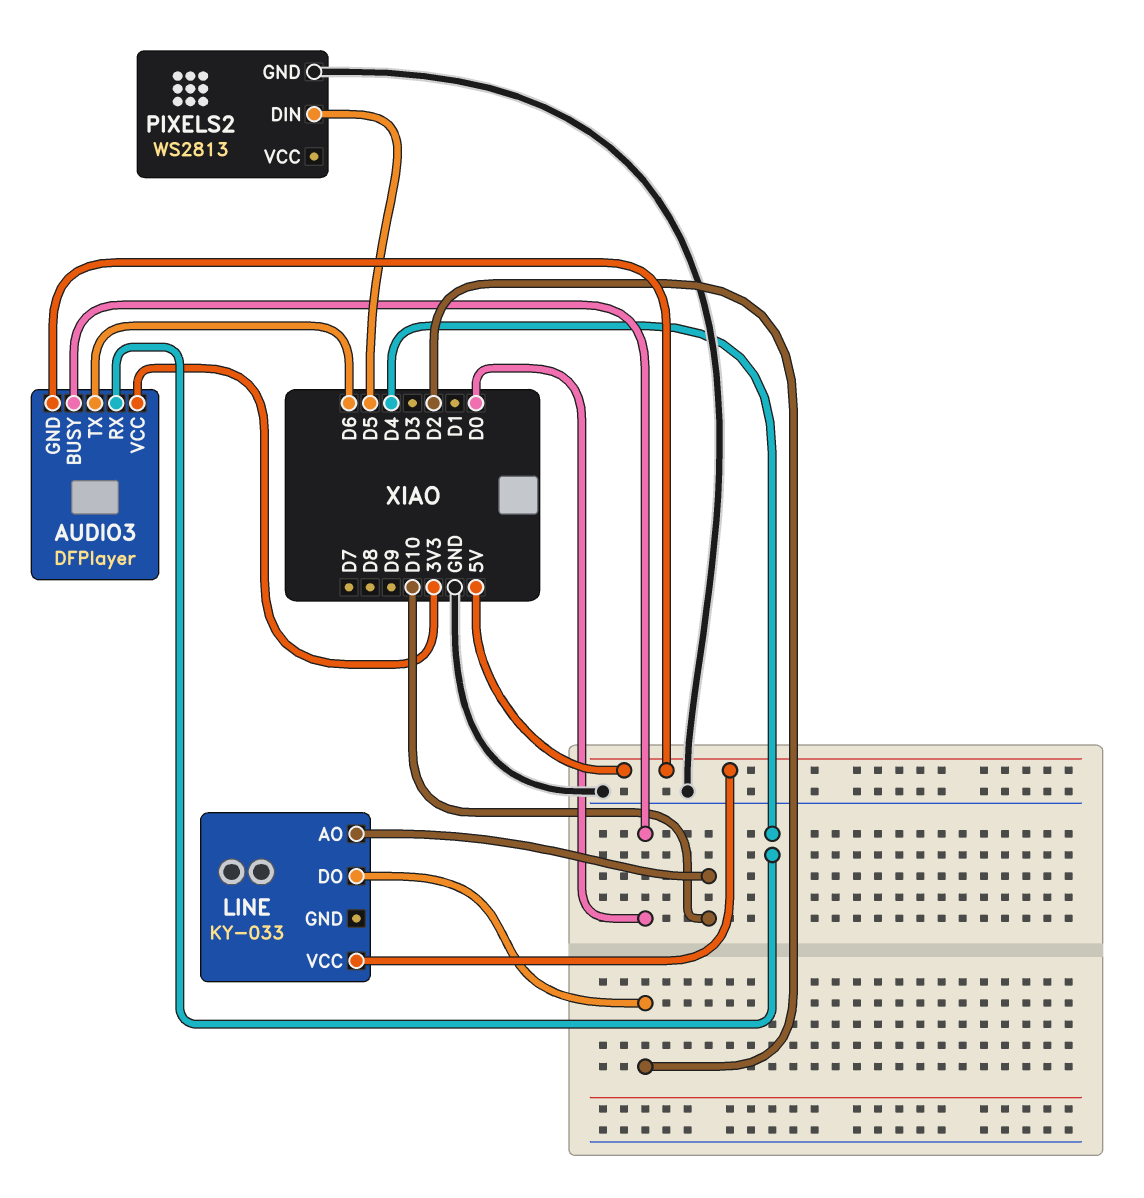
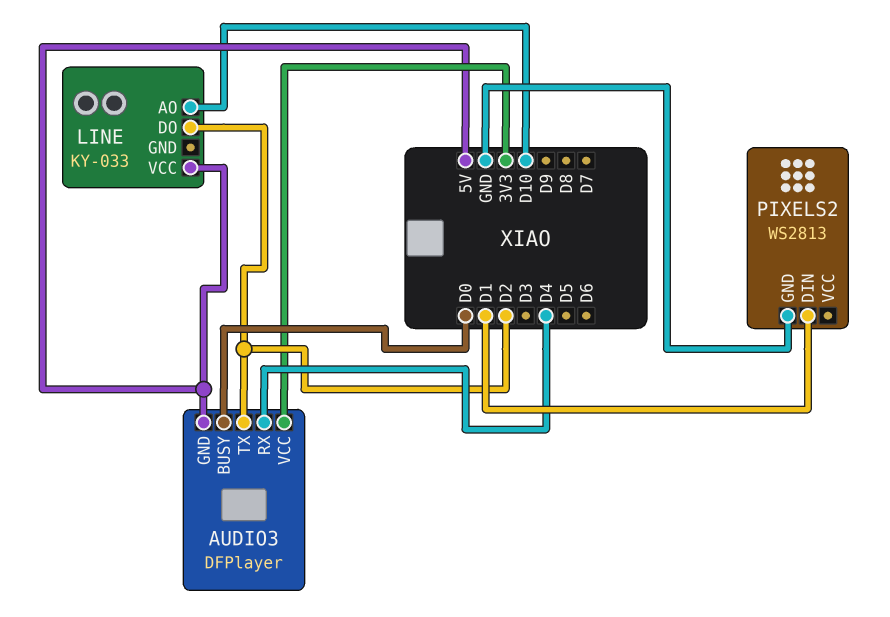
AUDIO3 pin TX: D6 -> D2
PIXELS2 pin DIN: D5 -> D1

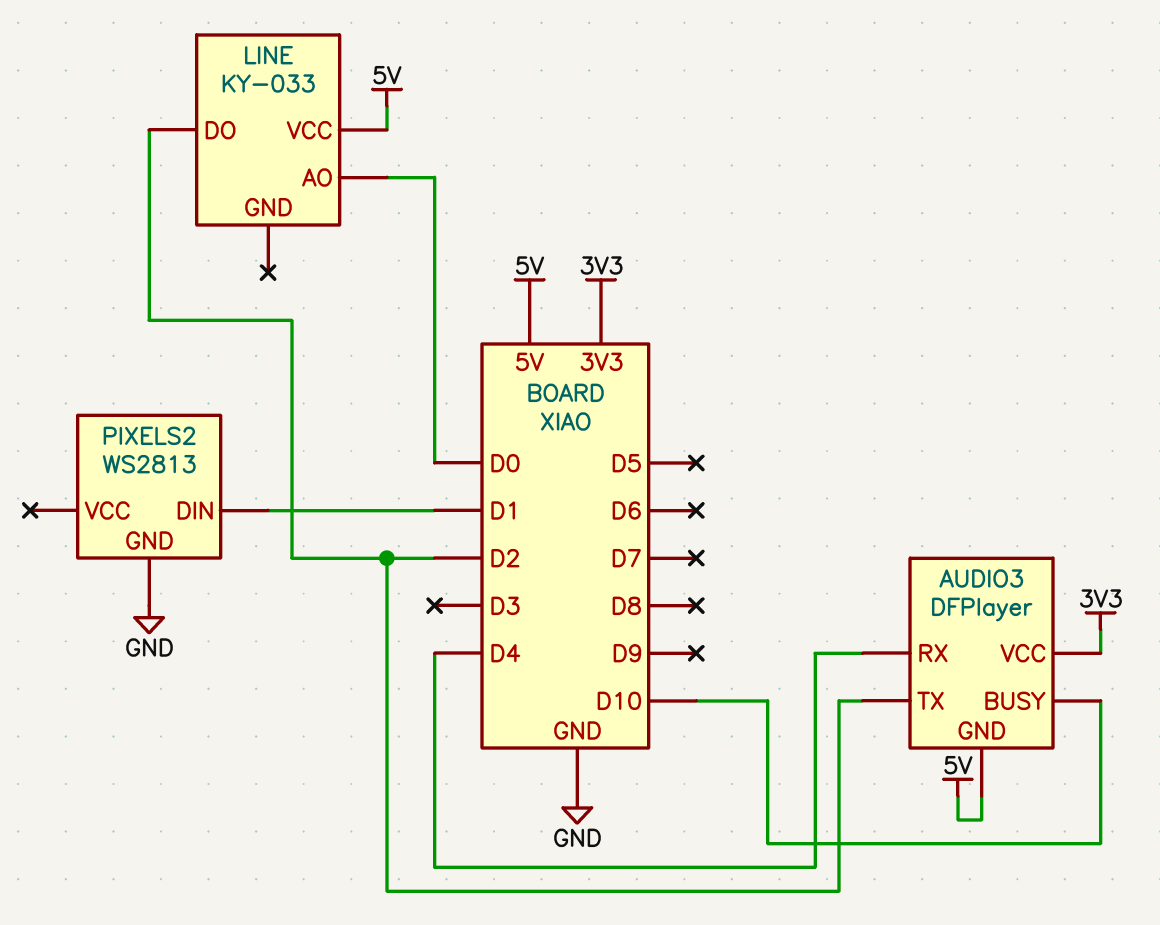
AUDIO3 pin BUSY: D0 -> D10
LINE pin AO: D10 -> D0

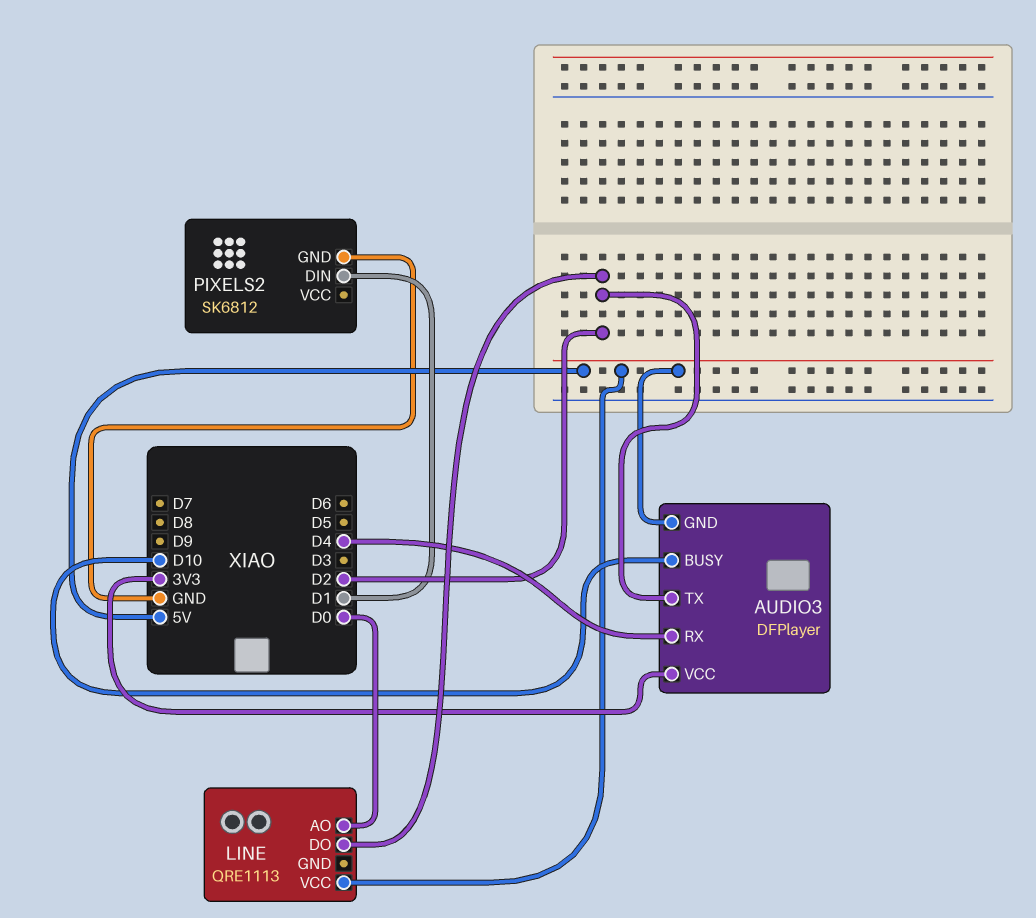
LINE: KY-033 -> QRE1113
PIXELS2: WS2813 -> SK6812

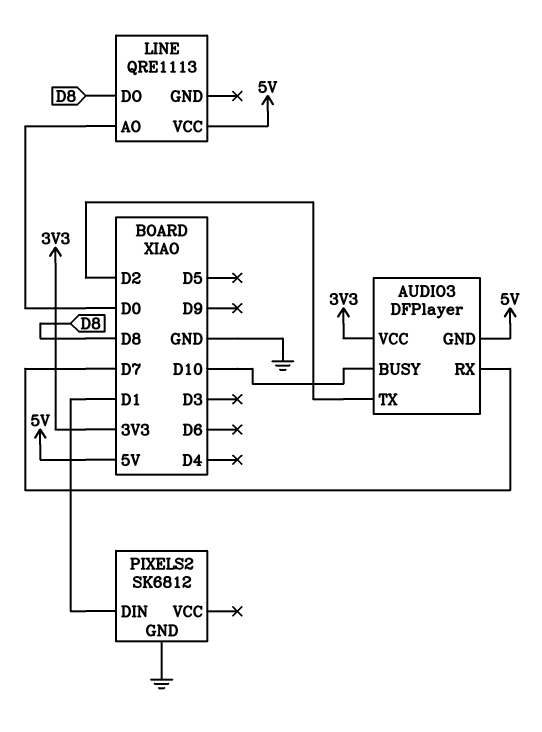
AUDIO3 pin RX: D4 -> D7
LINE pin DO: D2 -> D8

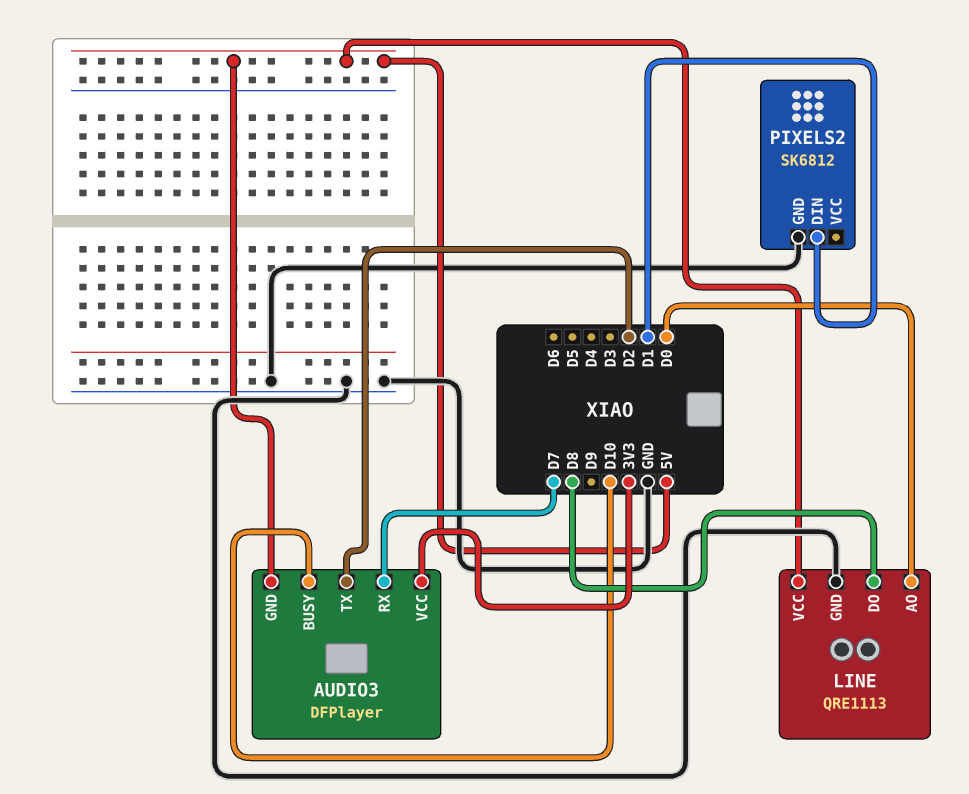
LINE pin GND: none -> GND

